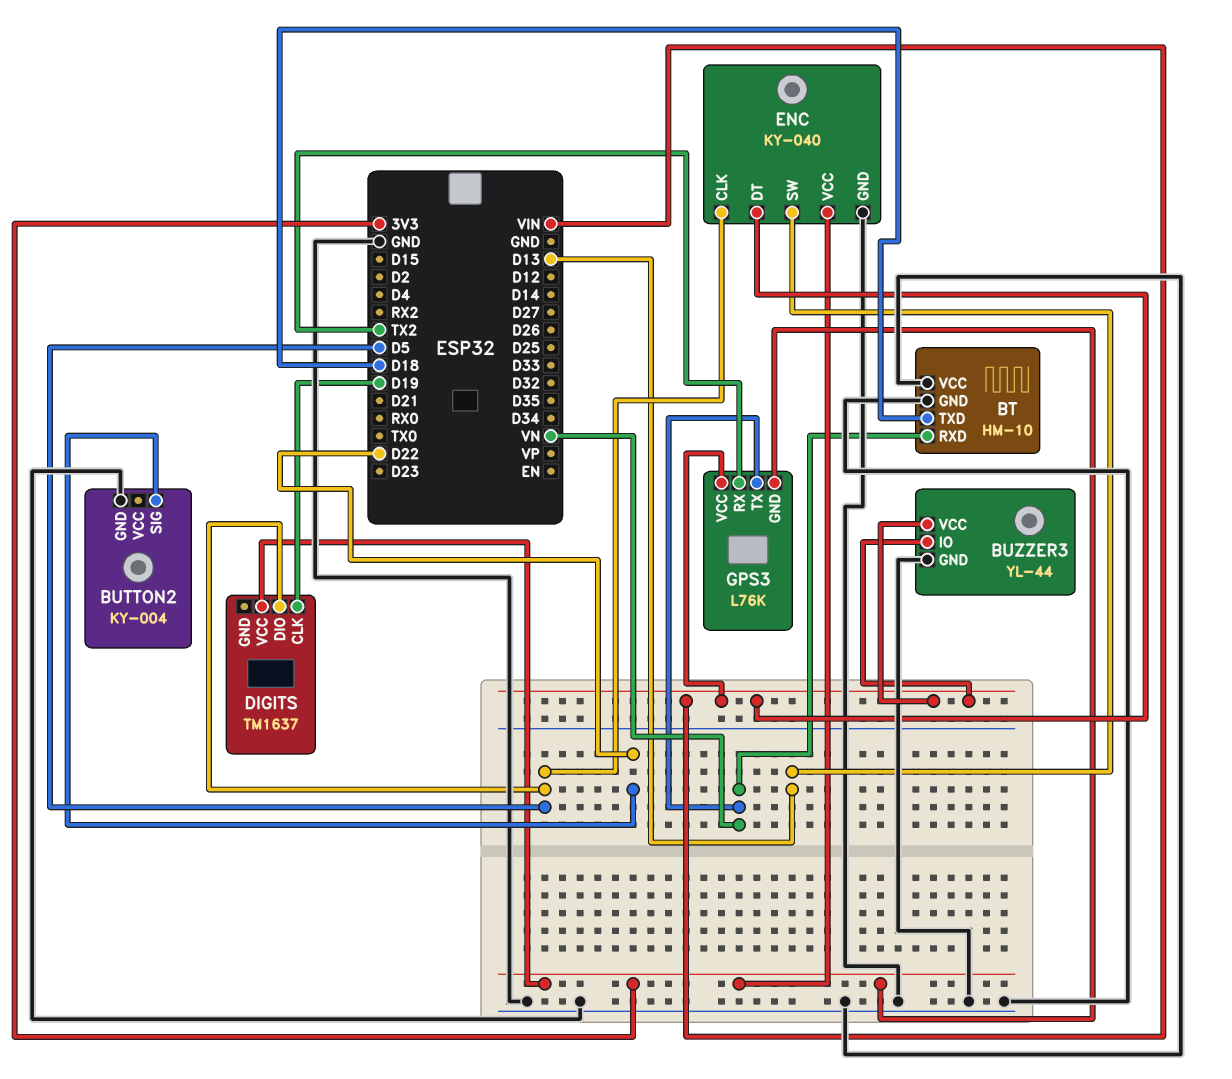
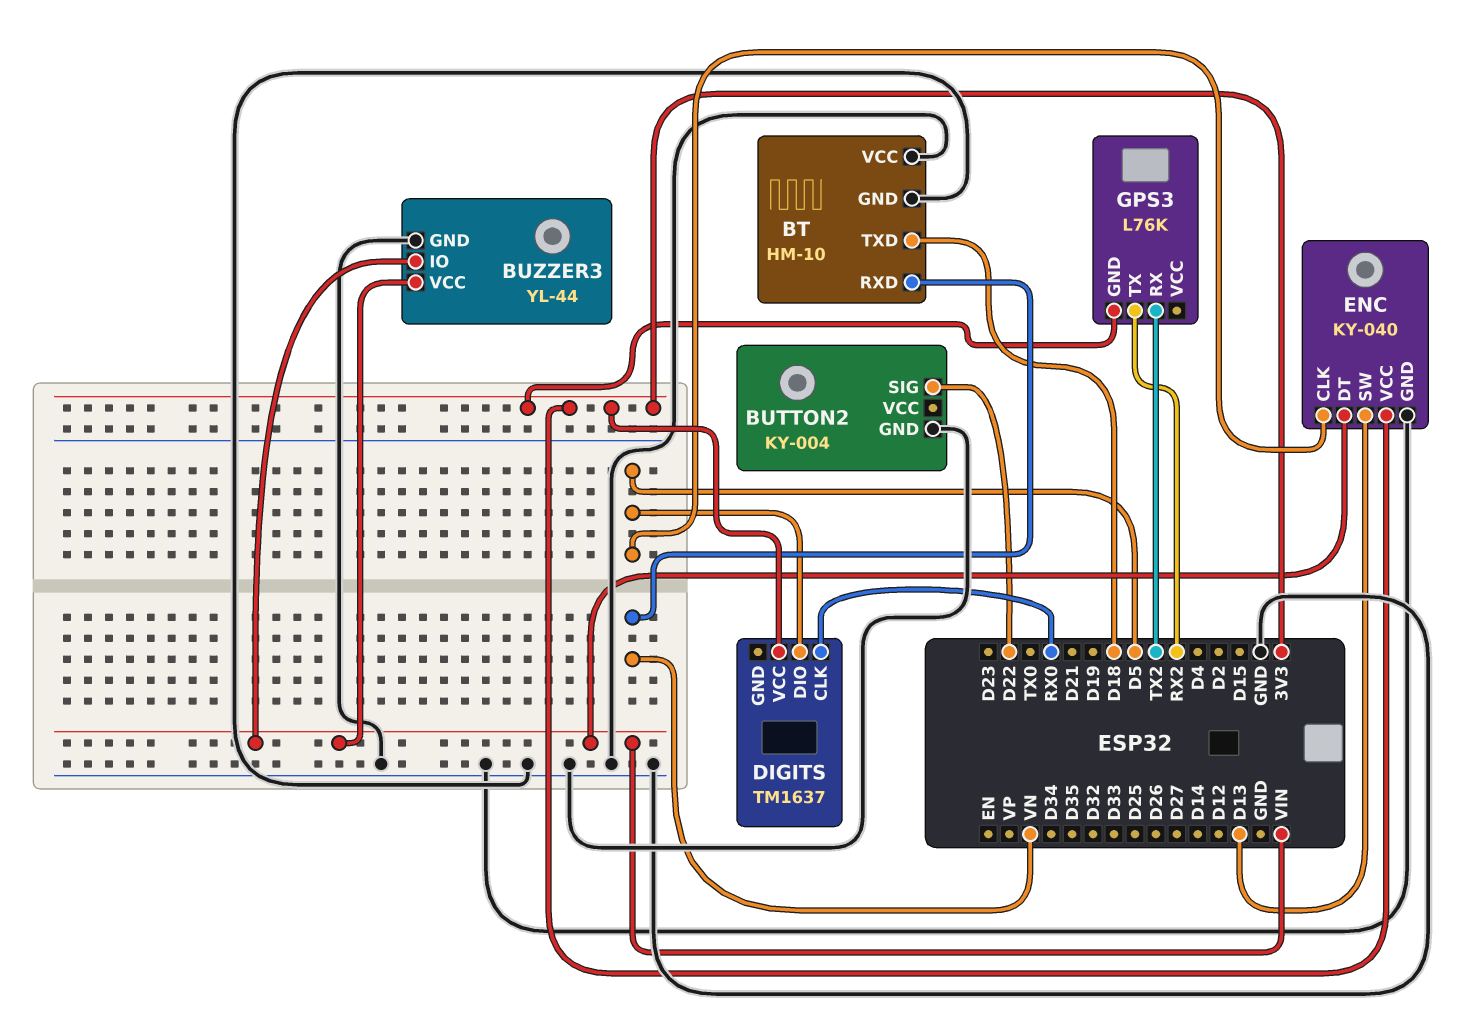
DIGITS pin CLK: D19 -> RX0
GPS3 pin TX: VN -> RX2
GPS3 pin VCC: VIN -> none

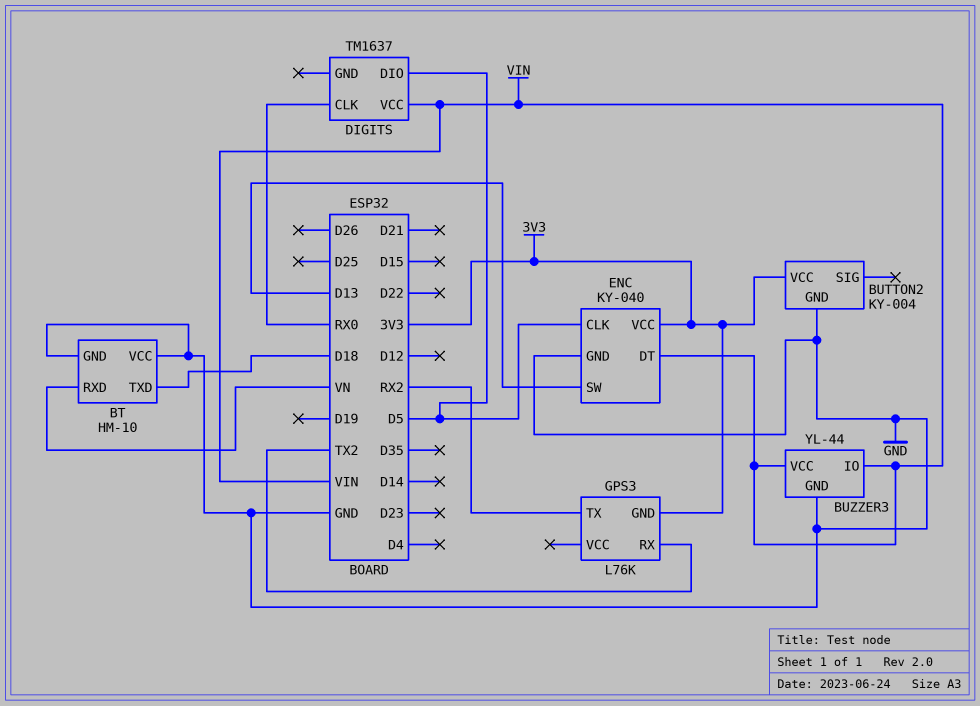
BUTTON2 pin SIG: D22 -> none
BUTTON2 pin VCC: none -> 3V3
DIGITS pin VCC: 3V3 -> VIN

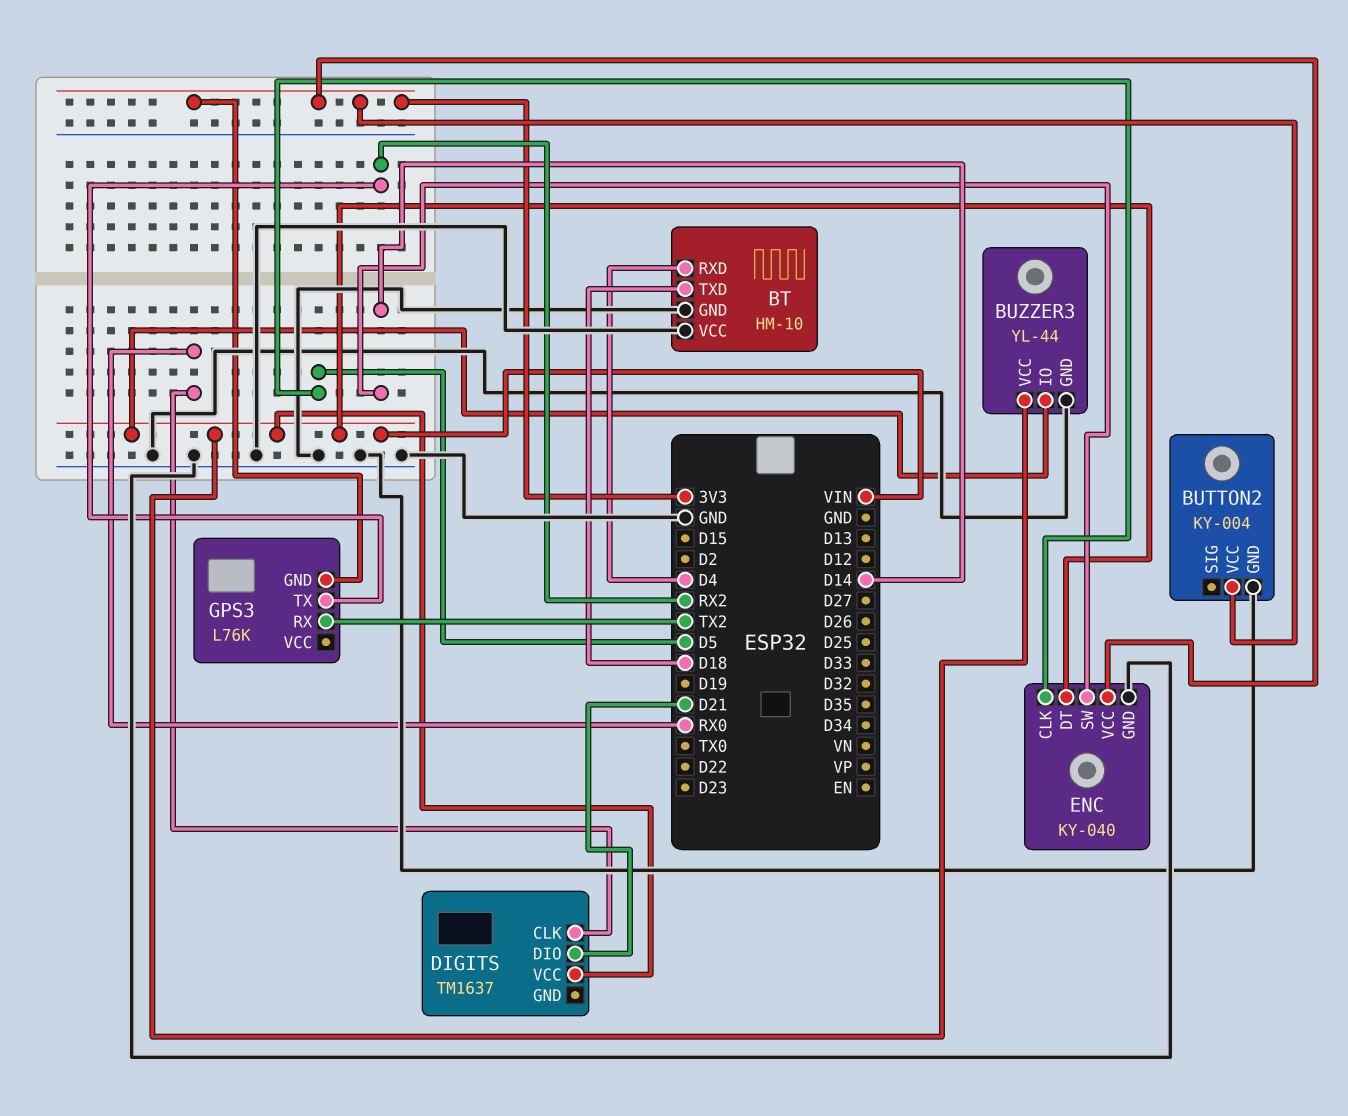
BT pin RXD: VN -> D4
DIGITS pin DIO: D5 -> D21
ENC pin SW: D13 -> D14

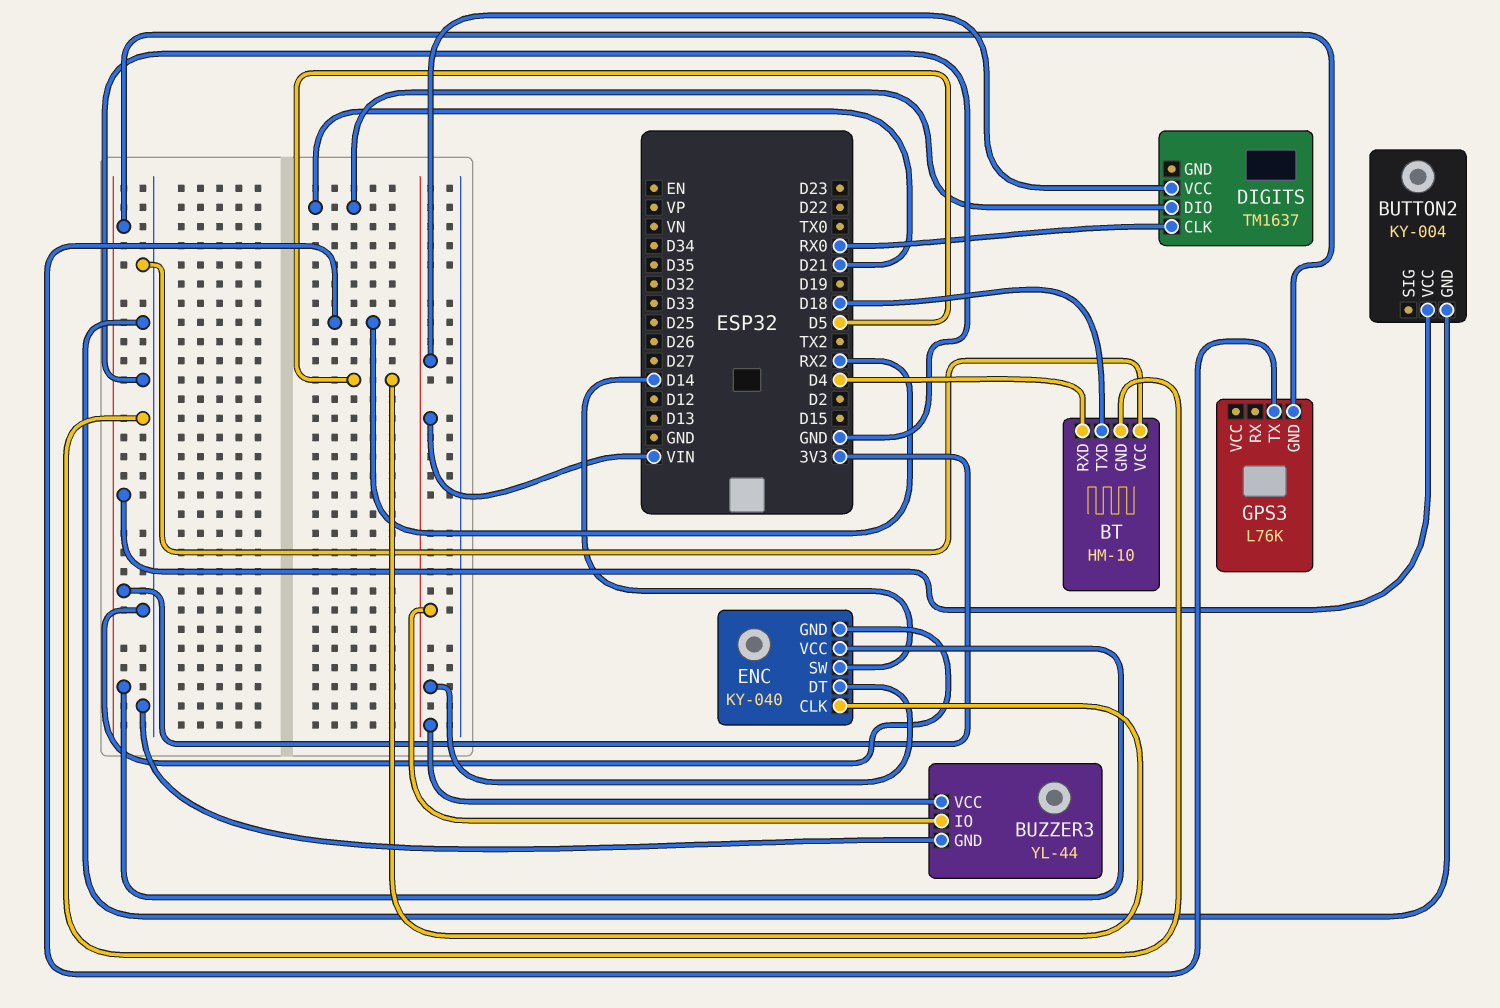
GPS3 pin RX: TX2 -> none

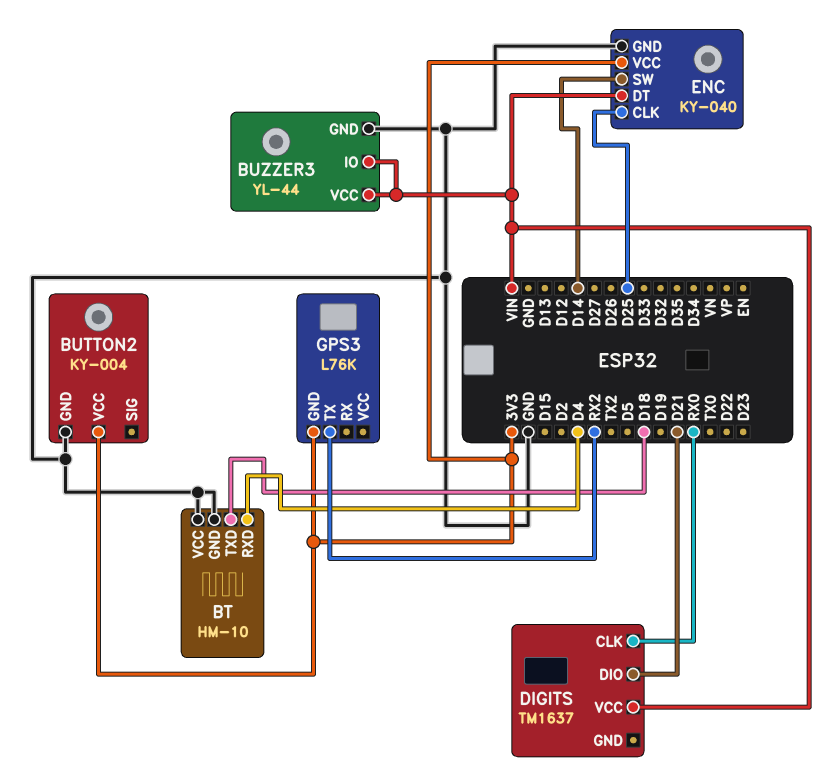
ENC pin CLK: D5 -> D25

